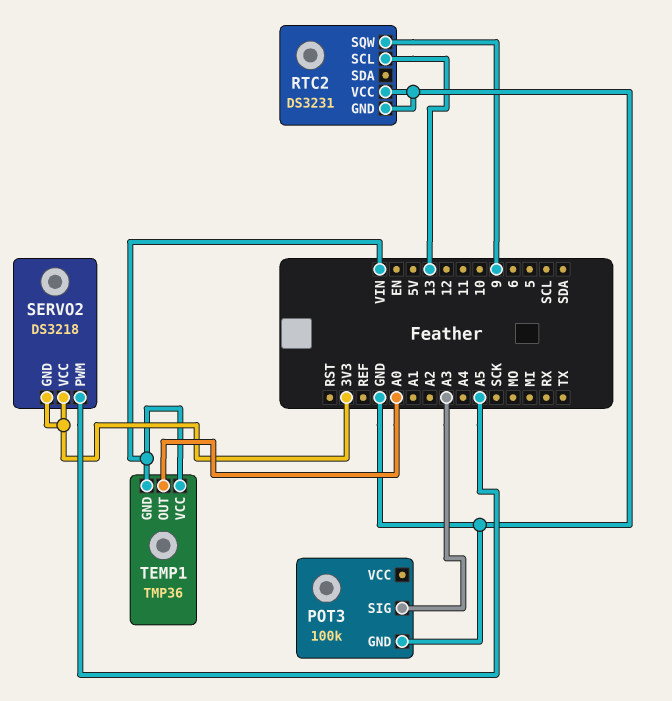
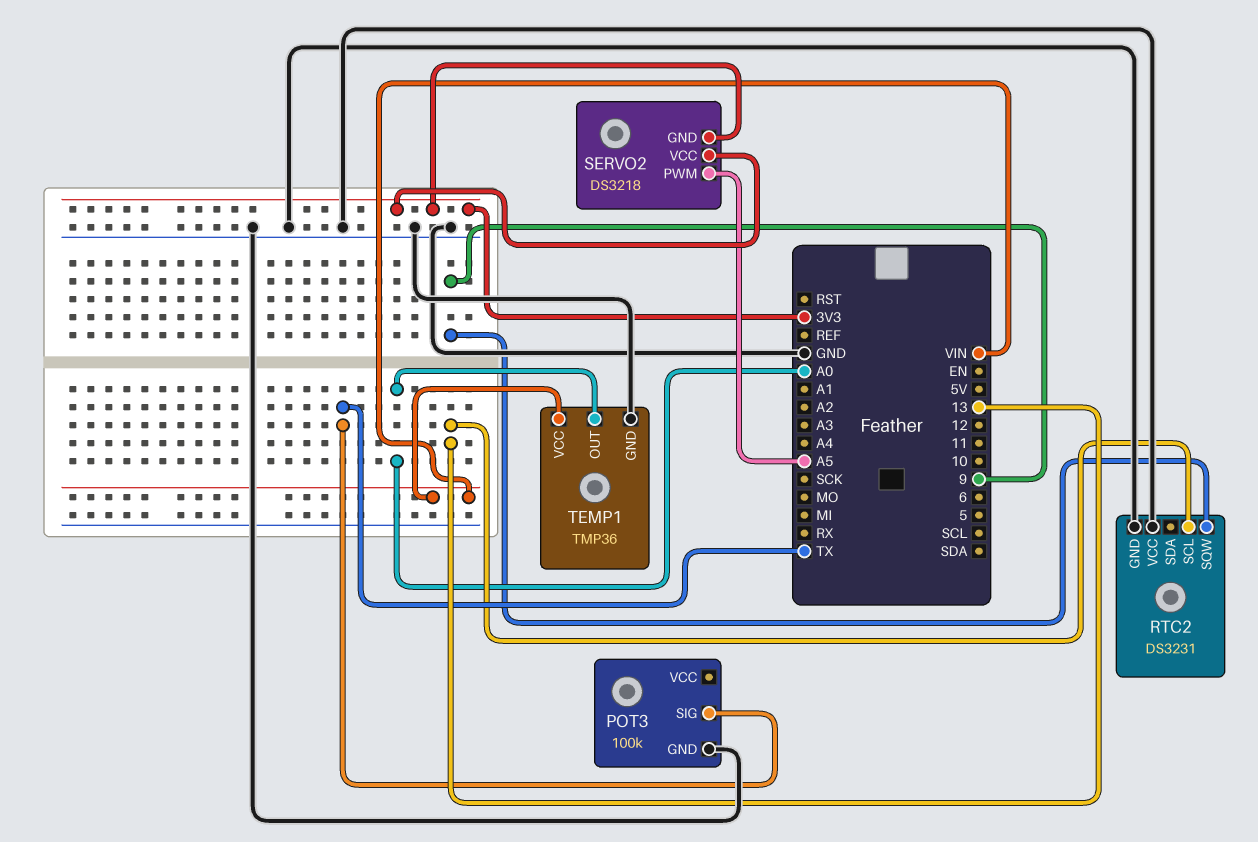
POT3 pin SIG: A3 -> TX
TEMP1 pin GND: VIN -> GND

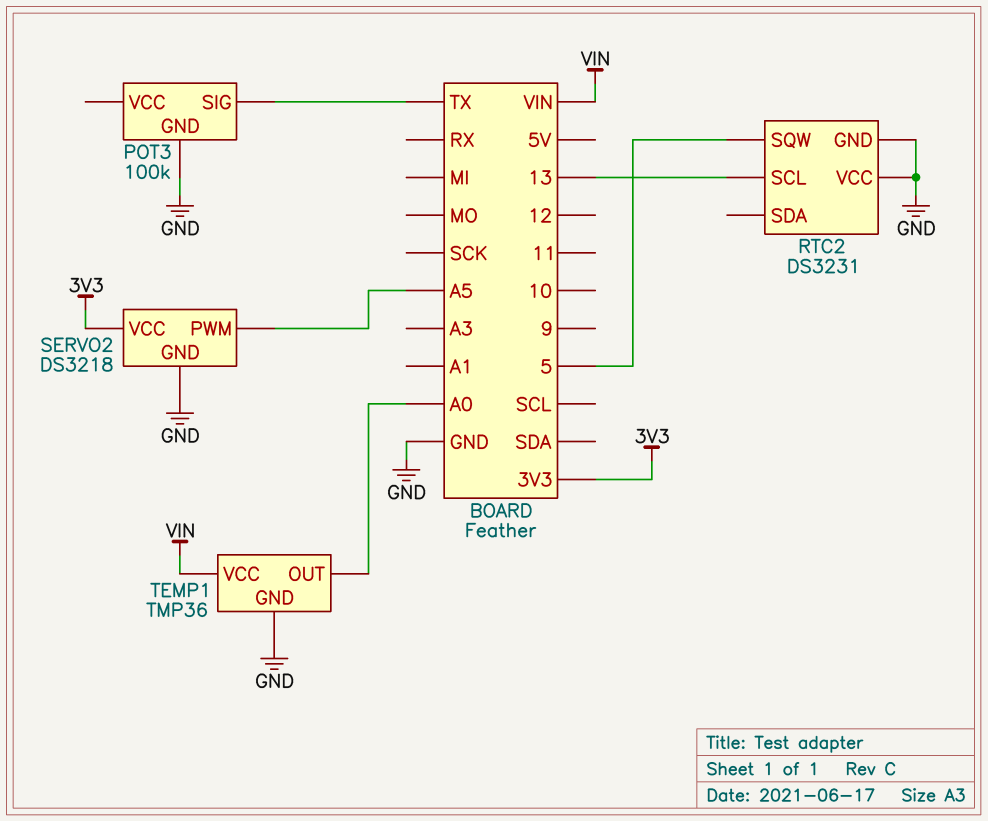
RTC2 pin SQW: 9 -> 5
SERVO2 pin GND: 3V3 -> GND

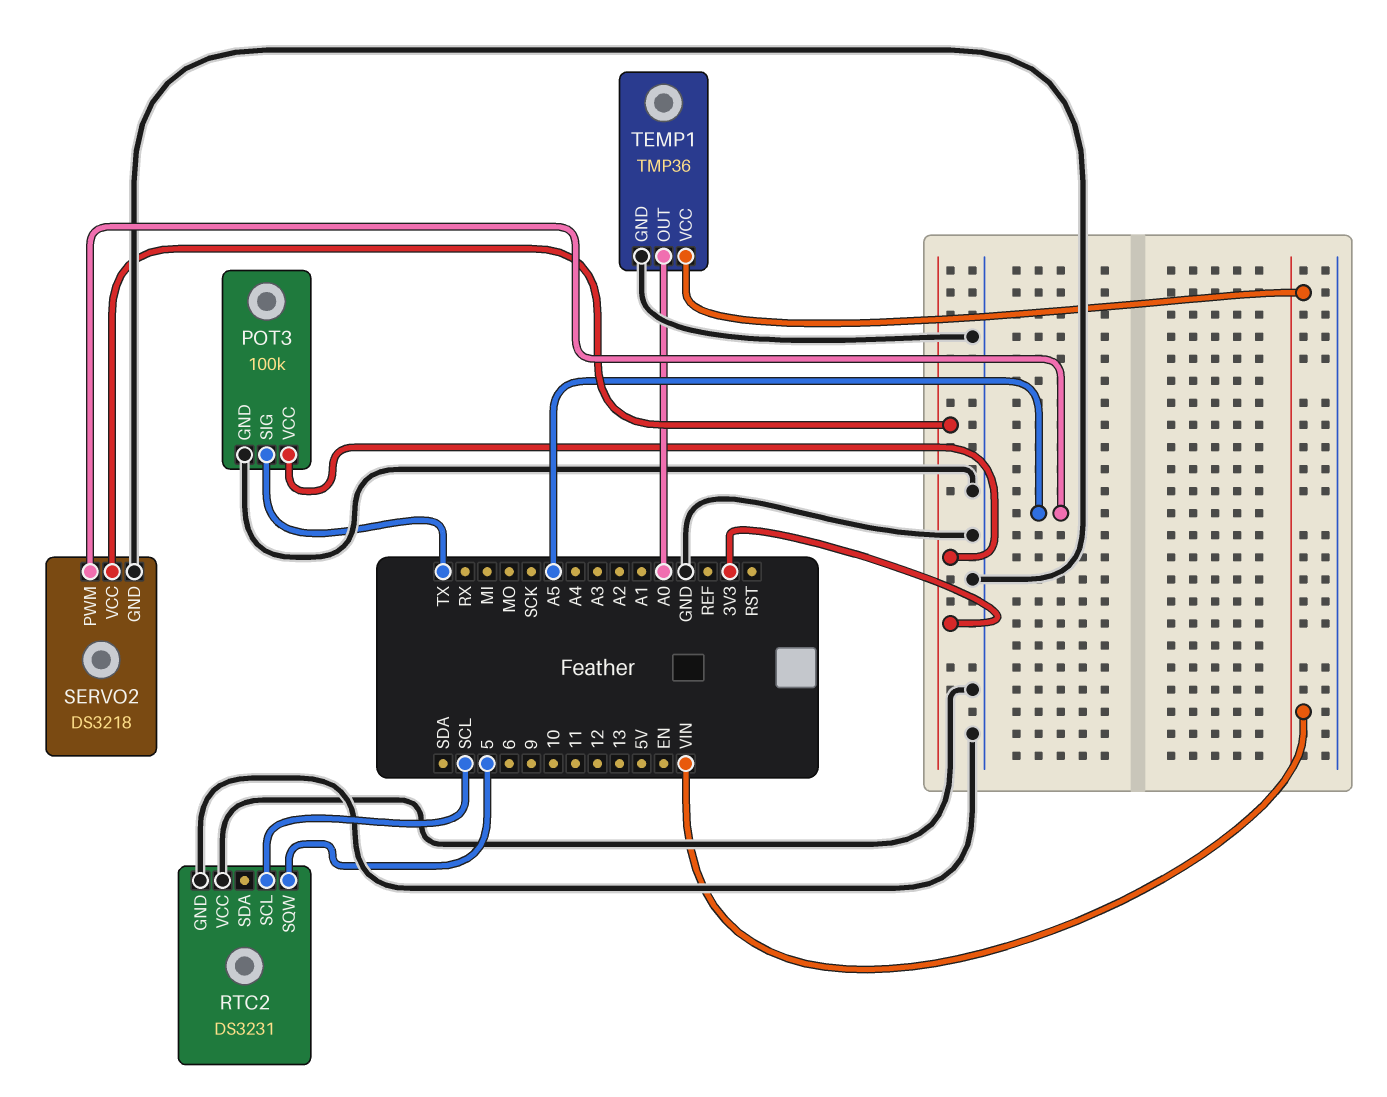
POT3 pin VCC: none -> 3V3
RTC2 pin SCL: 13 -> SCL

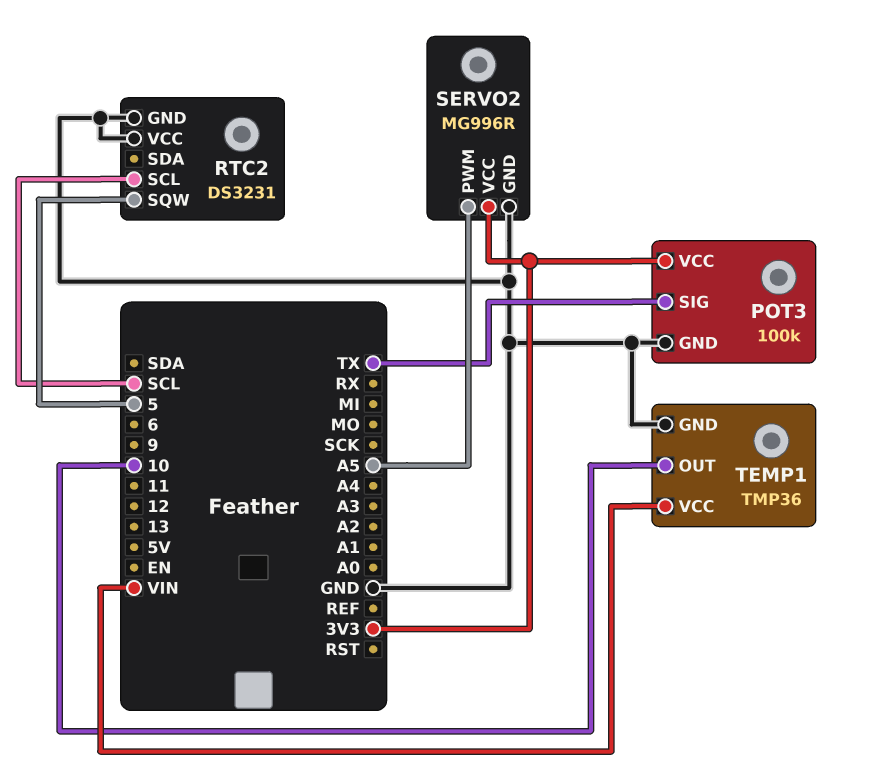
SERVO2: DS3218 -> MG996R
TEMP1 pin OUT: A0 -> 10

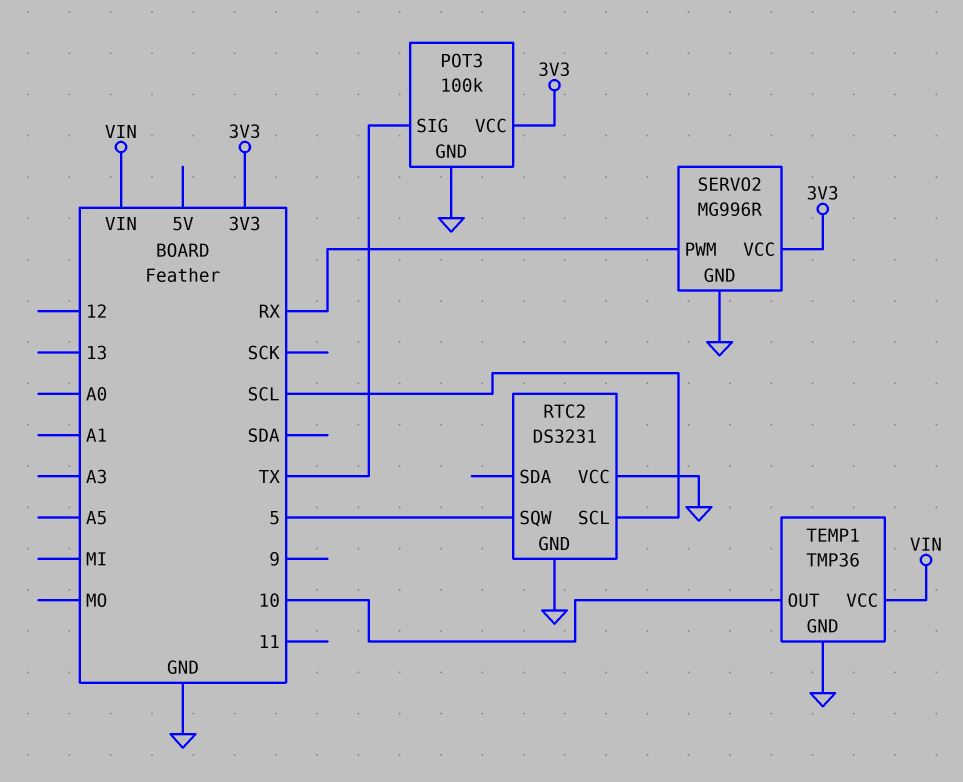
SERVO2 pin PWM: A5 -> RX

